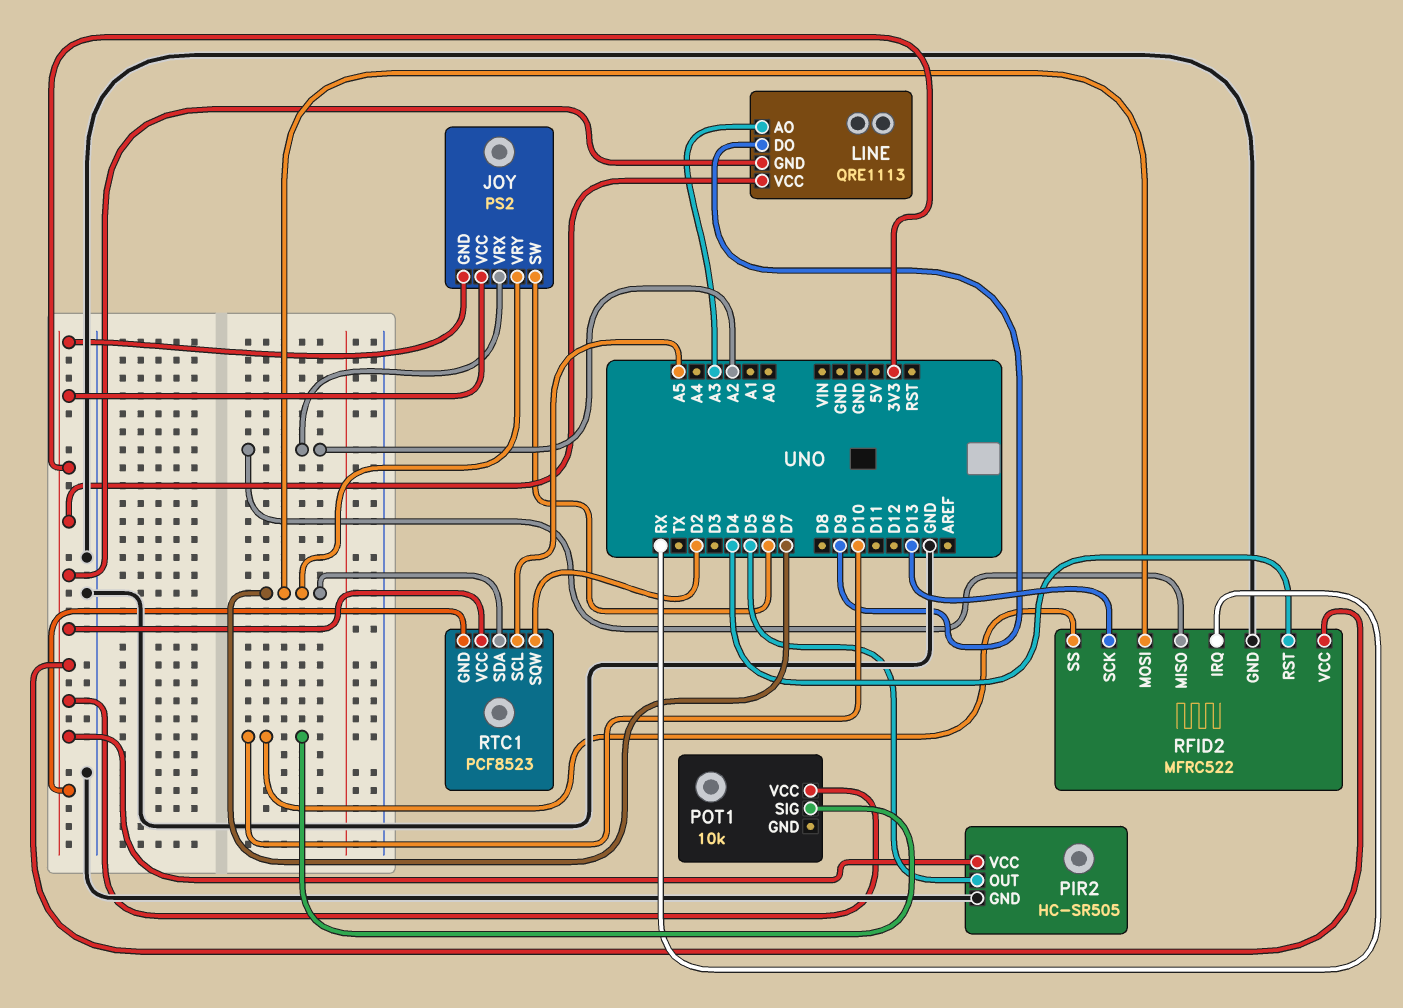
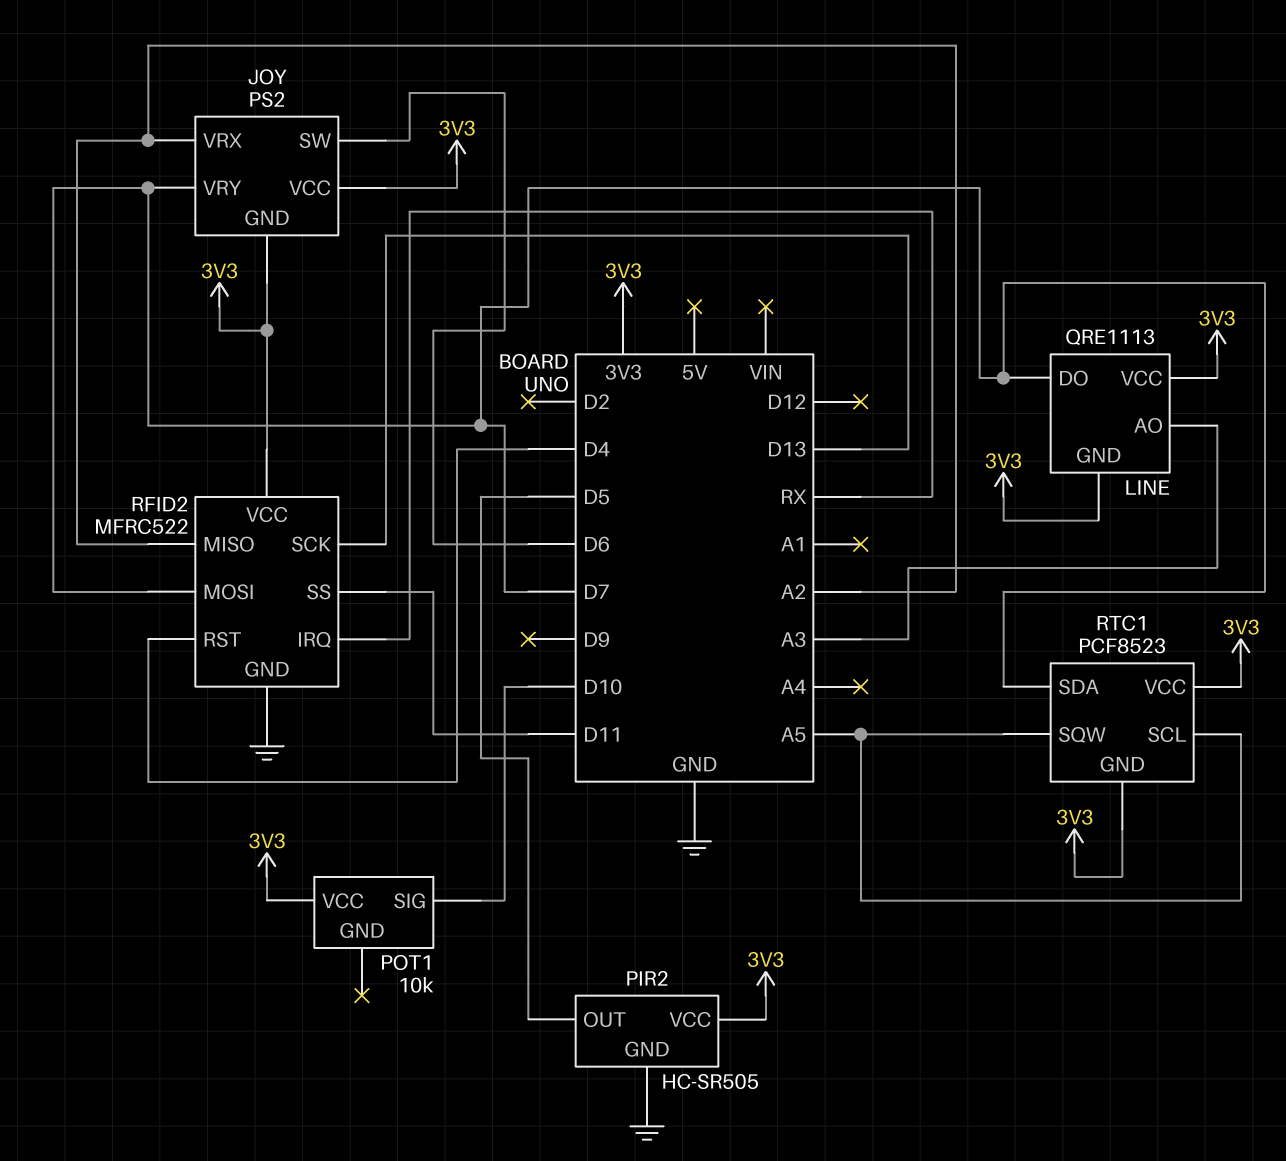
LINE pin DO: D9 -> D7
RFID2 pin SS: D10 -> D11
RTC1 pin SQW: D2 -> A5

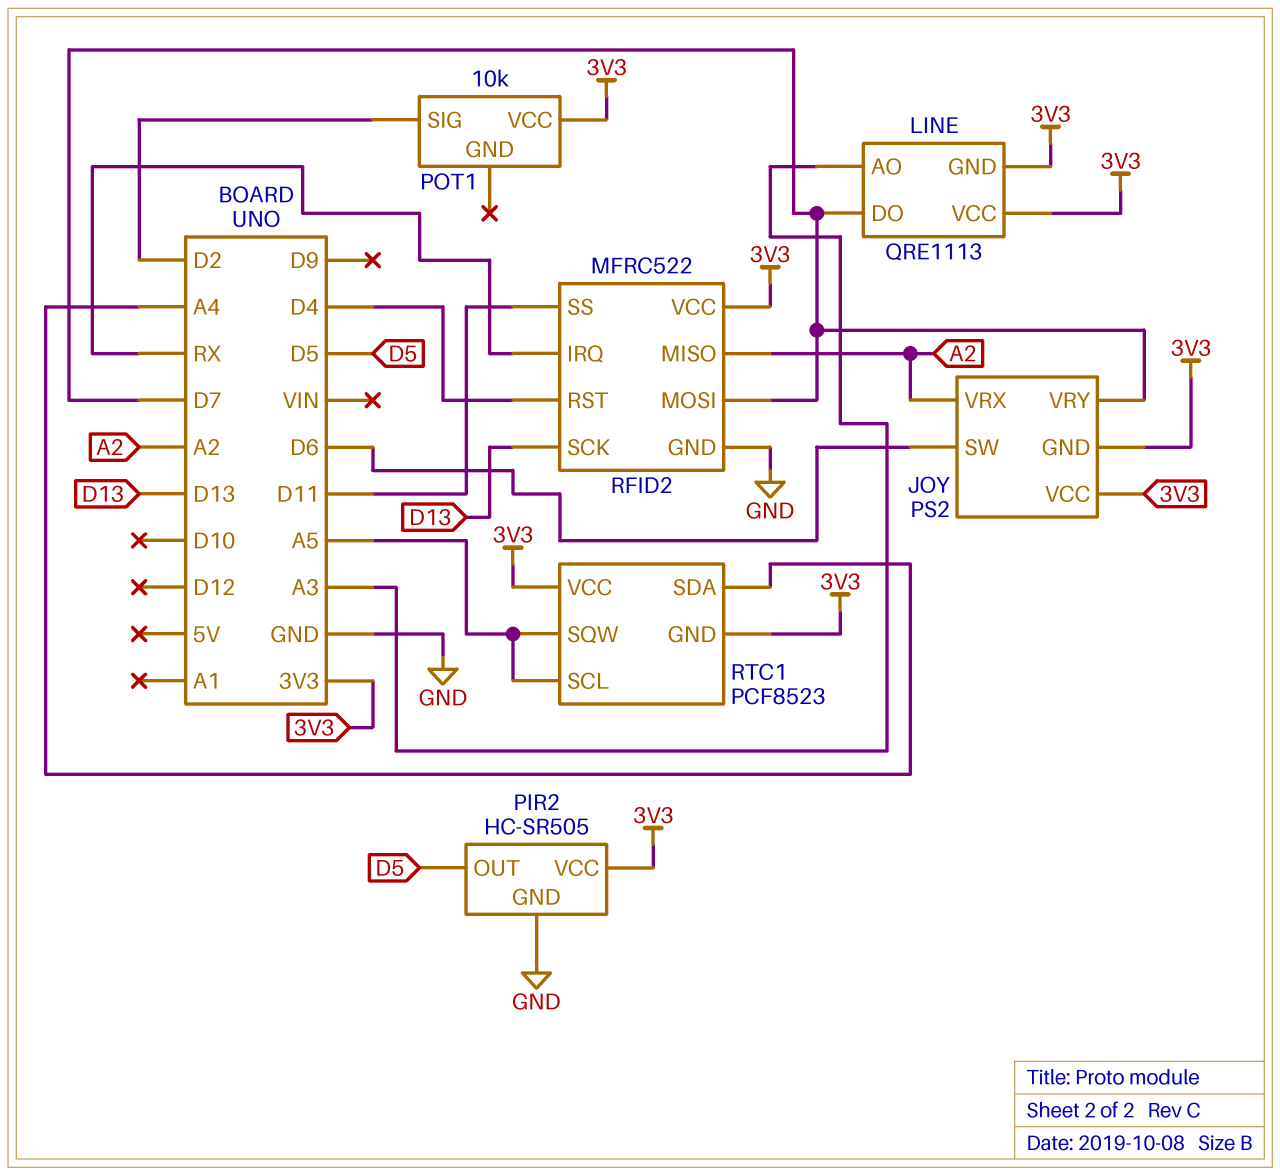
POT1 pin SIG: D10 -> D2
RTC1 pin SDA: D7 -> A4

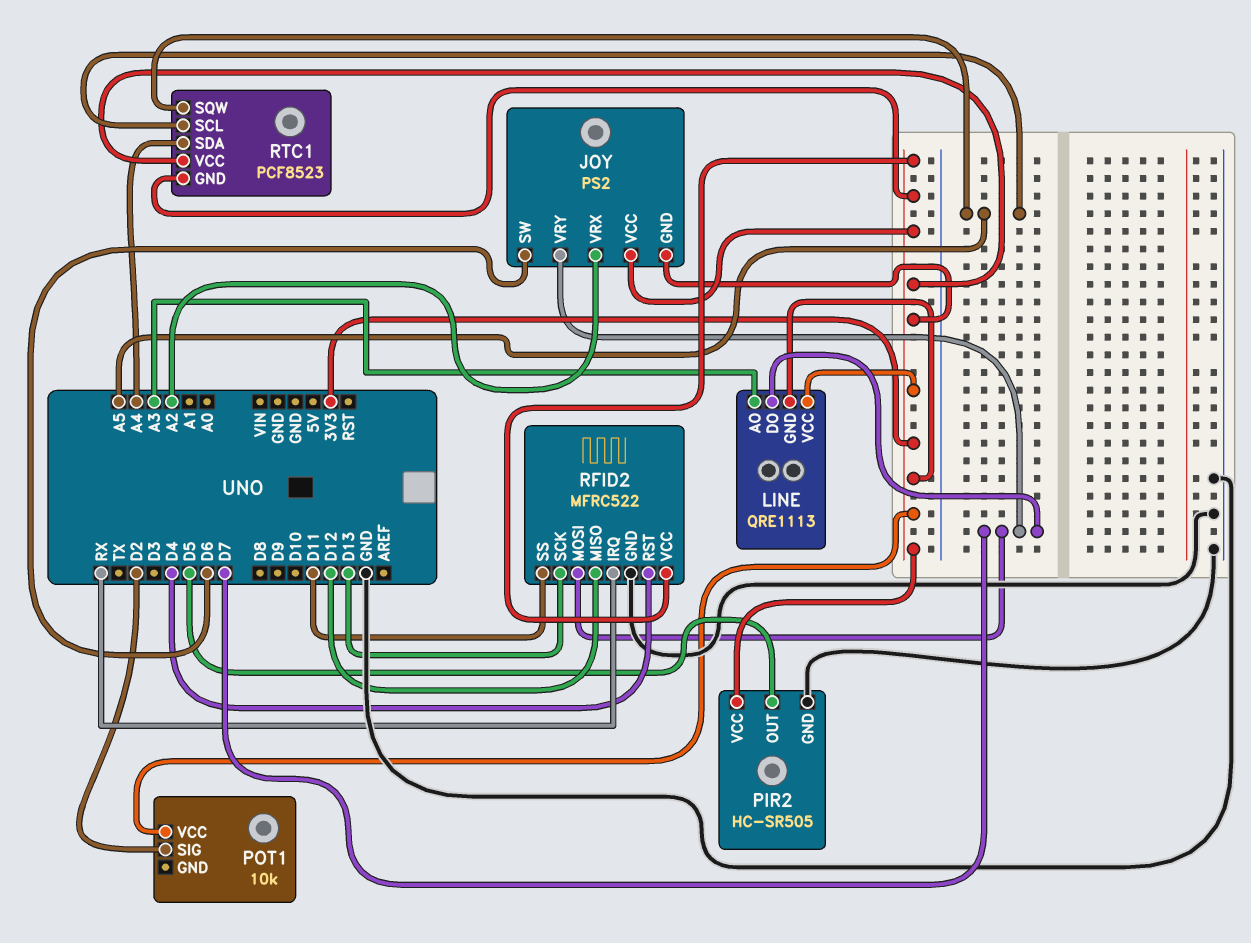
RFID2 pin MISO: A2 -> D12

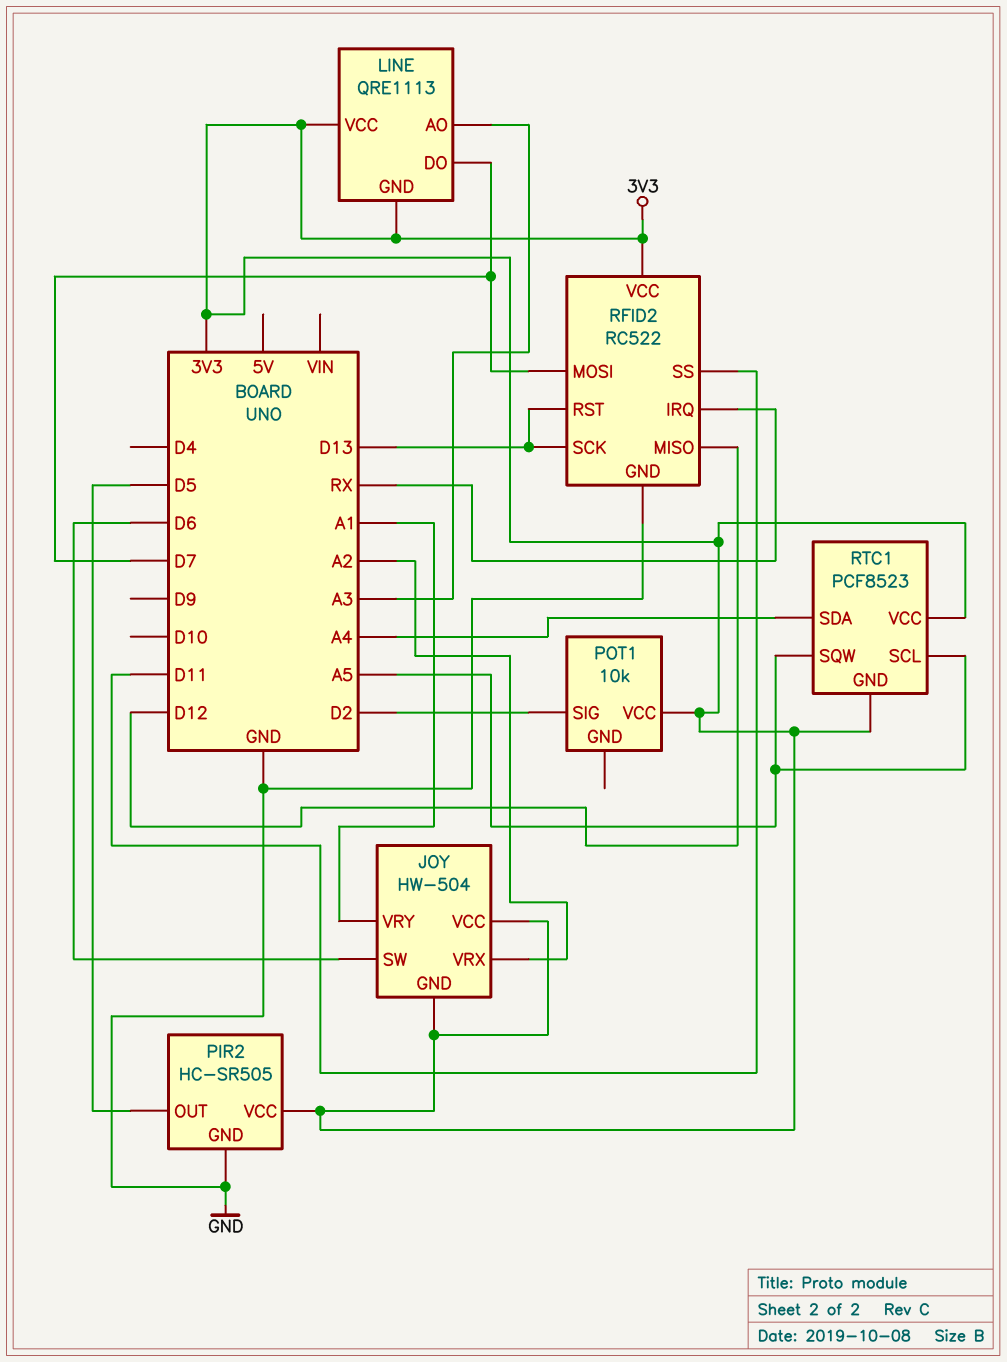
JOY: PS2 -> HW-504
JOY pin VRY: D7 -> A1
RFID2: MFRC522 -> RC522
RFID2 pin RST: D4 -> D13

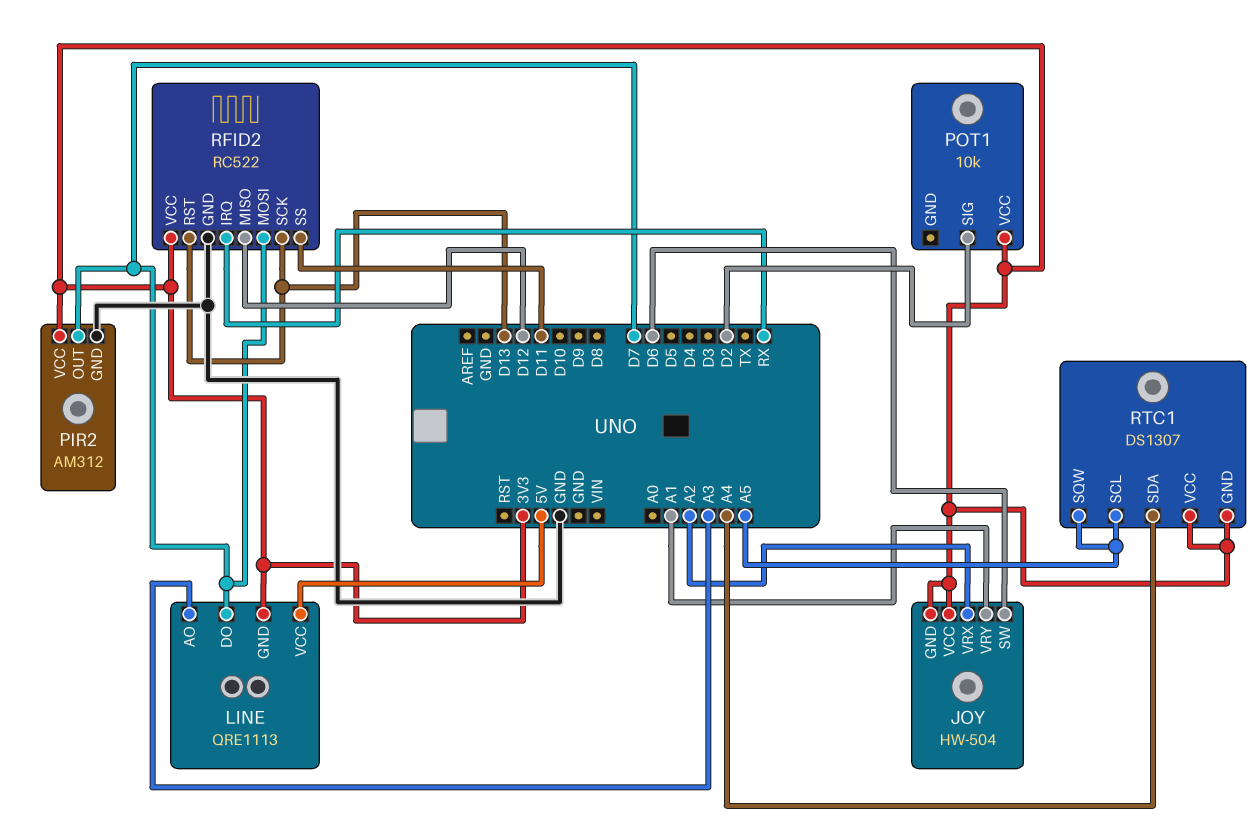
LINE pin VCC: 3V3 -> 5V
PIR2: HC-SR505 -> AM312
PIR2 pin OUT: D5 -> D7
RTC1: PCF8523 -> DS1307

